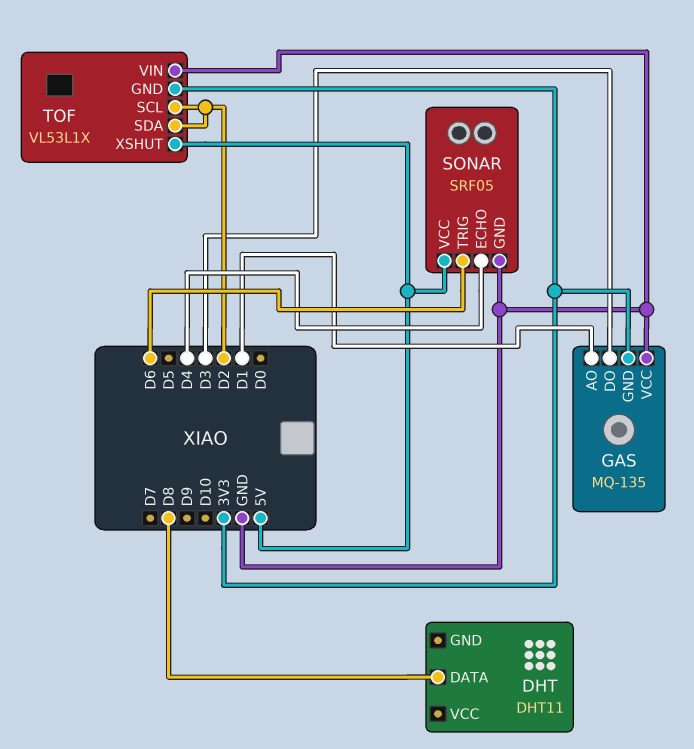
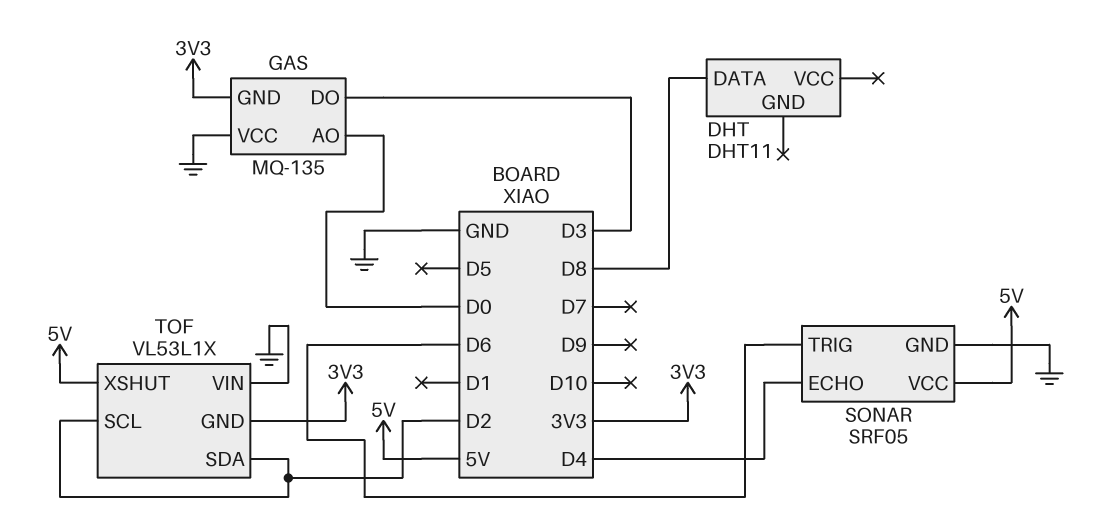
GAS pin AO: D1 -> D0

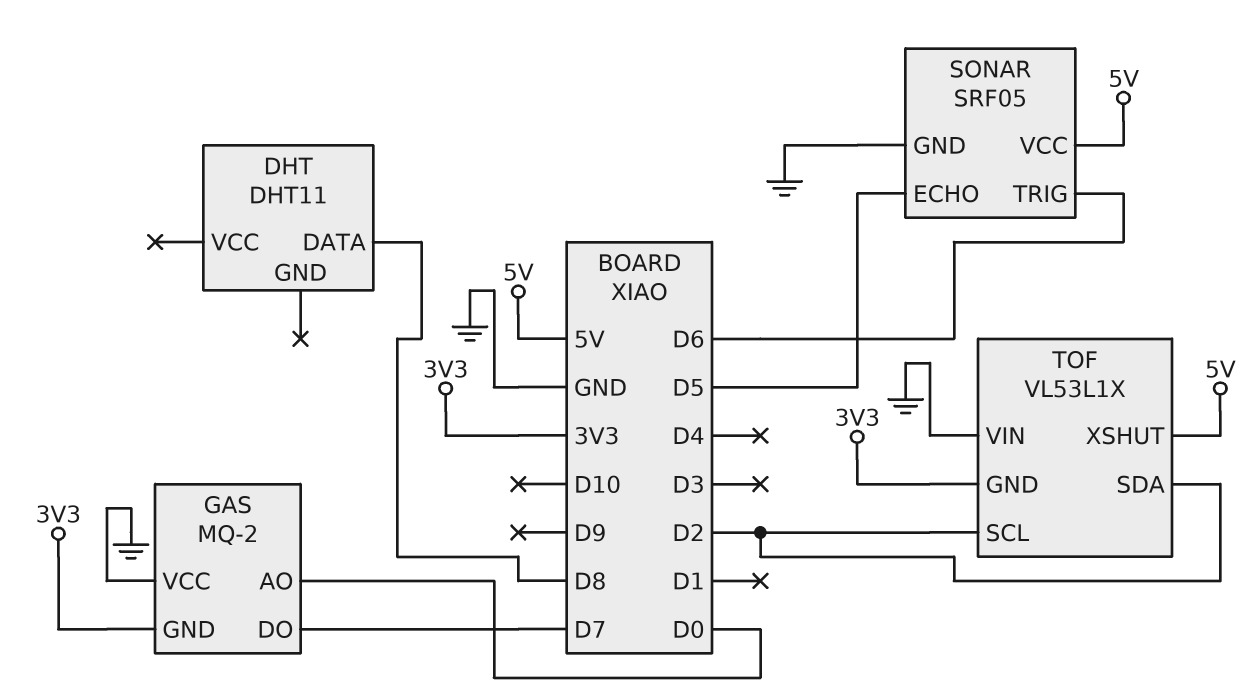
GAS: MQ-135 -> MQ-2
GAS pin DO: D3 -> D7
SONAR pin ECHO: D4 -> D5

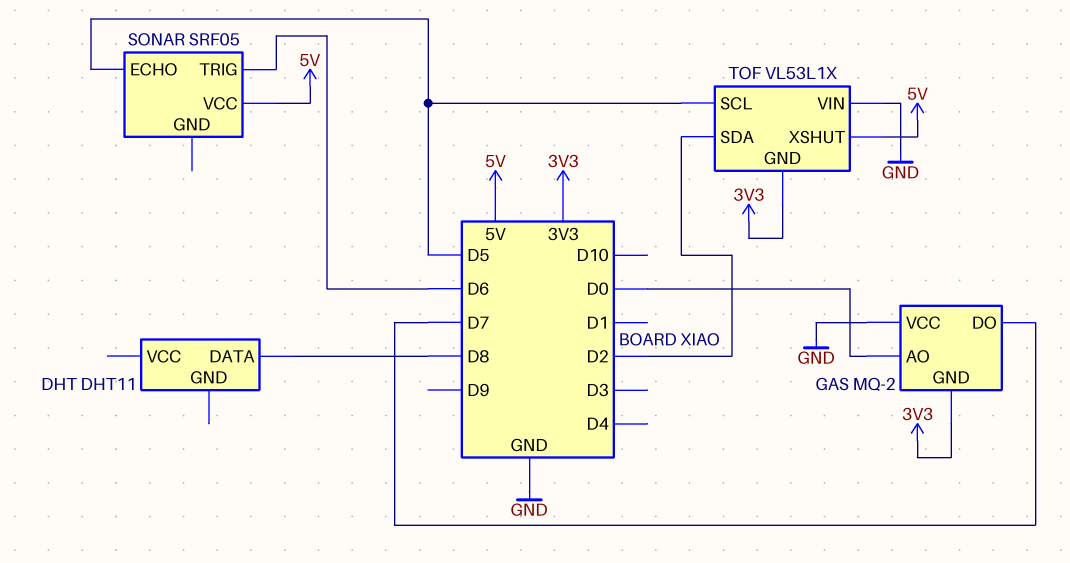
SONAR pin GND: GND -> none
TOF pin SCL: D2 -> D5

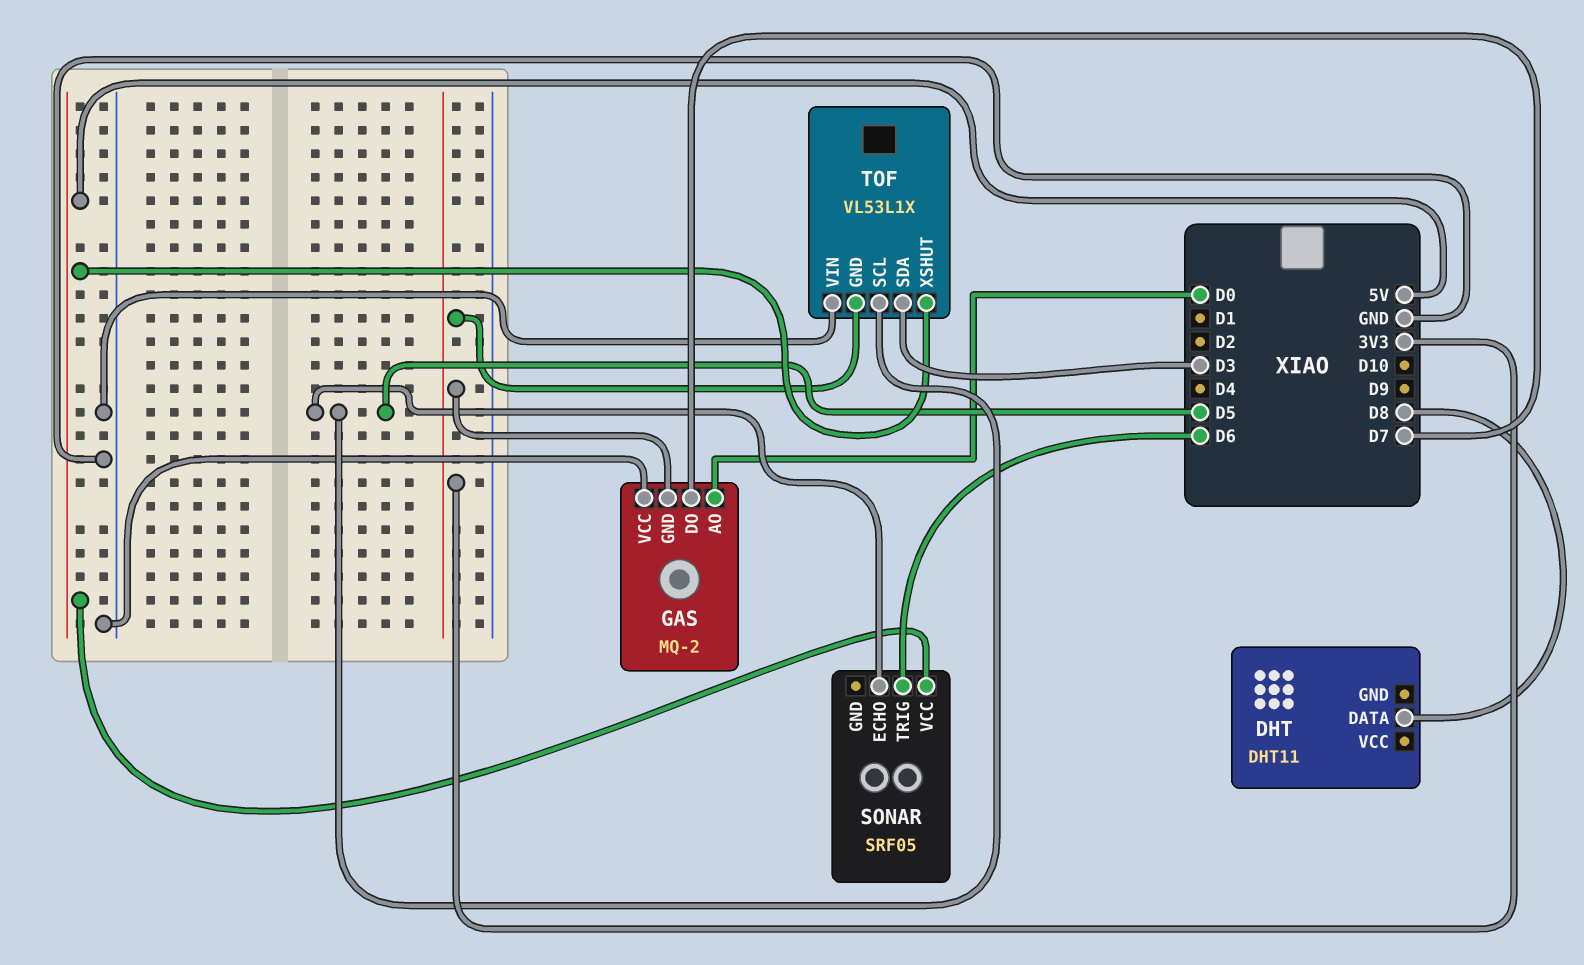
TOF pin SDA: D2 -> D3

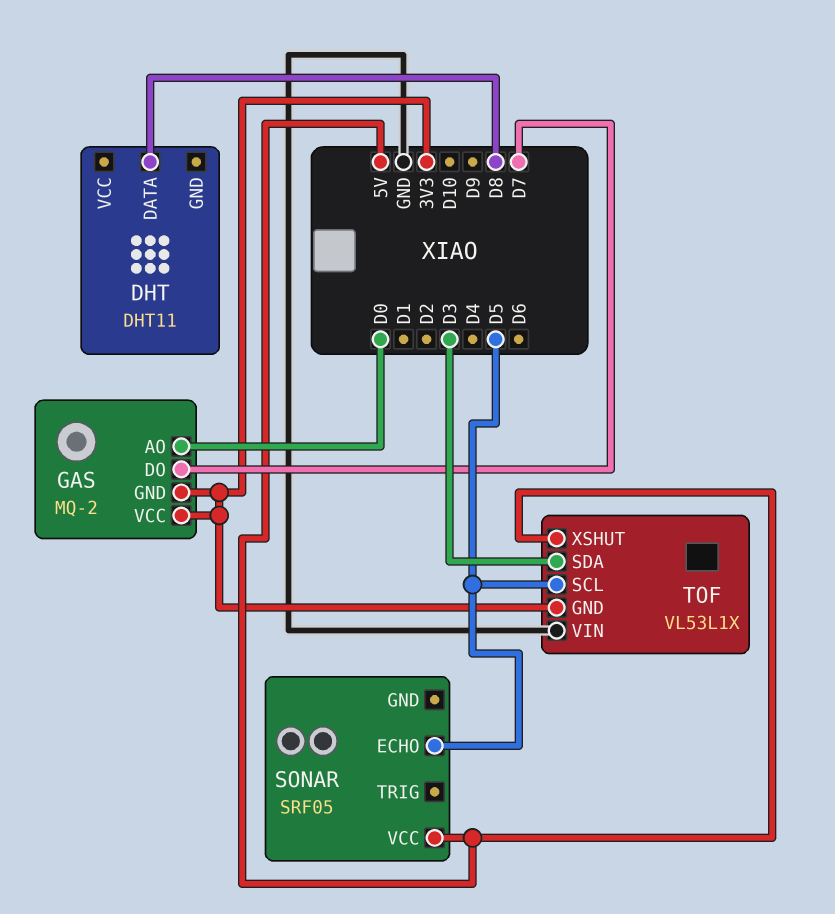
GAS pin VCC: GND -> 3V3
SONAR pin TRIG: D6 -> none

